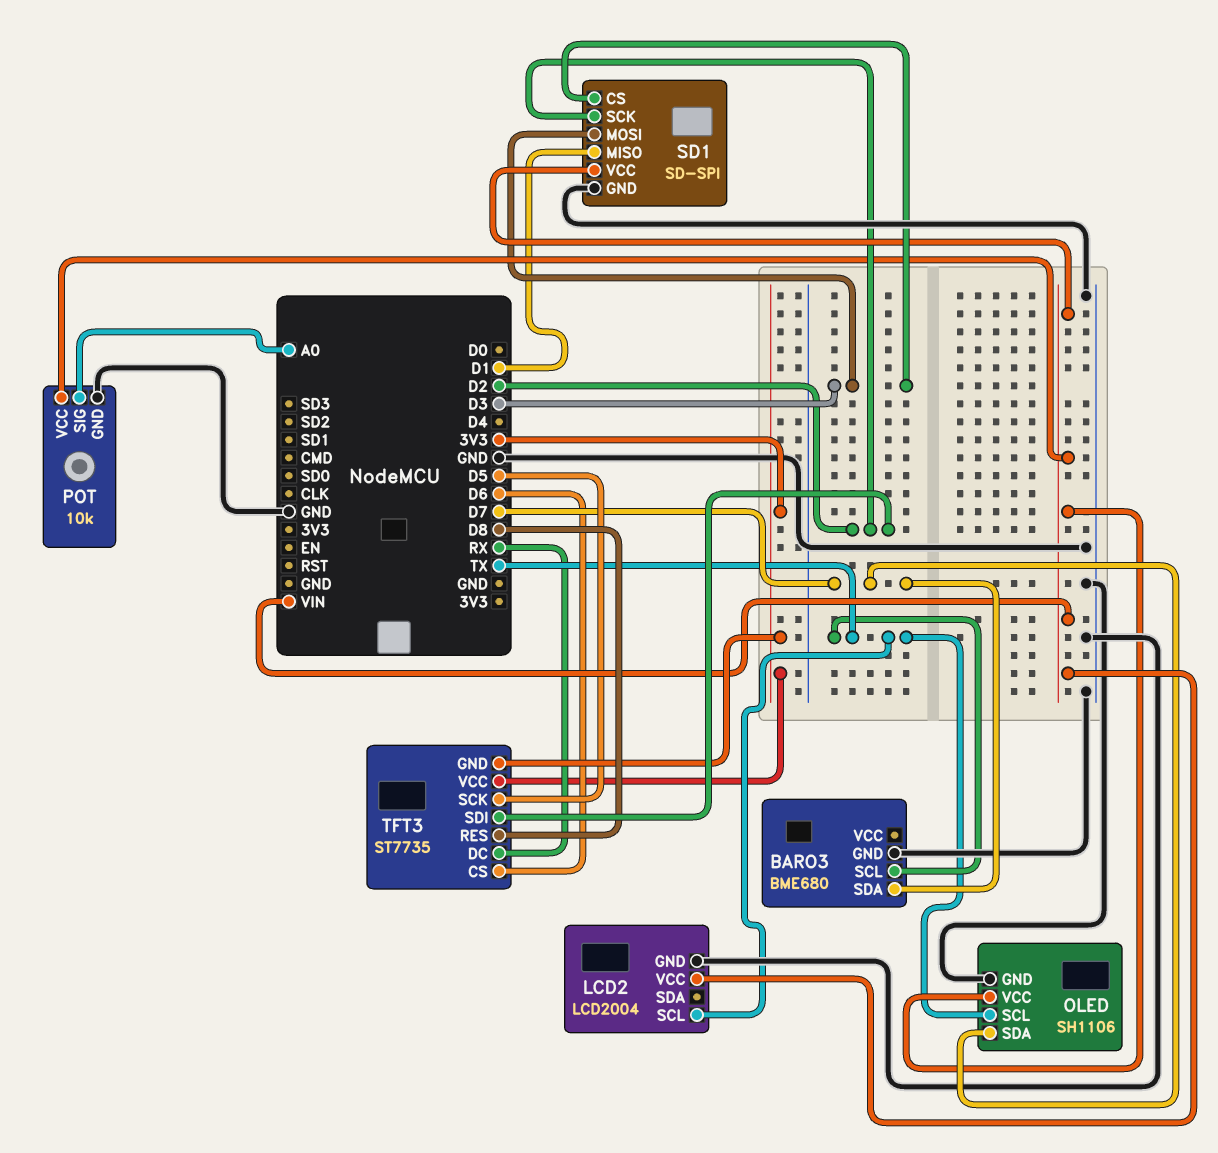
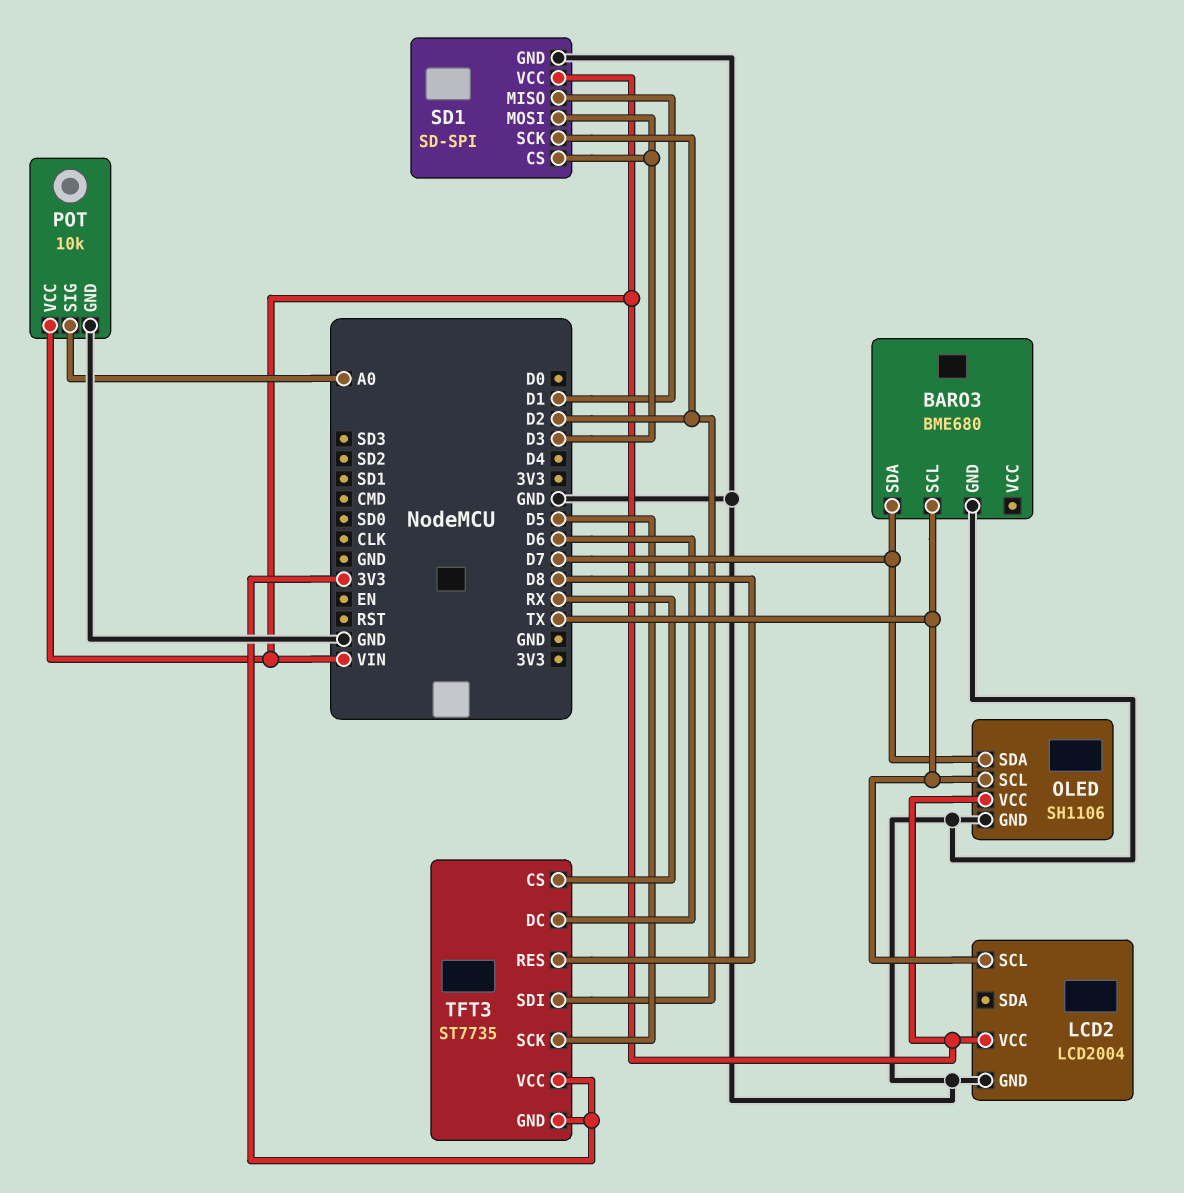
TFT3 pin CS: D6 -> RX
TFT3 pin DC: RX -> D6

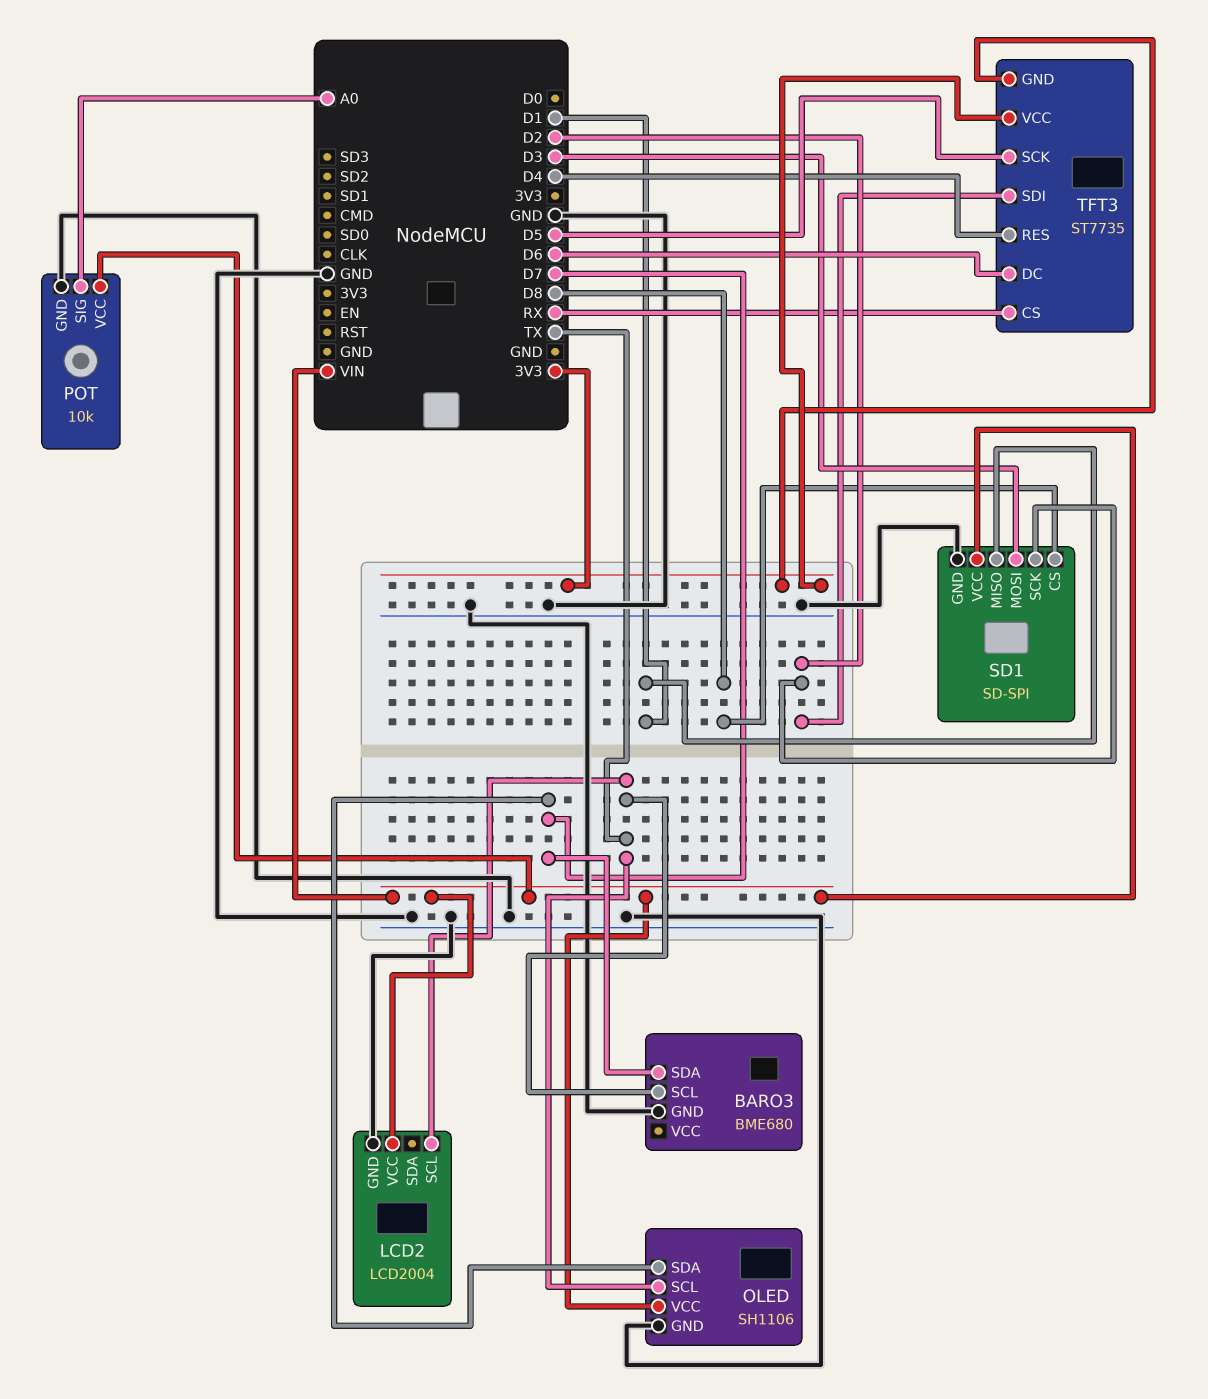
SD1 pin CS: D3 -> D8
TFT3 pin RES: D8 -> D4

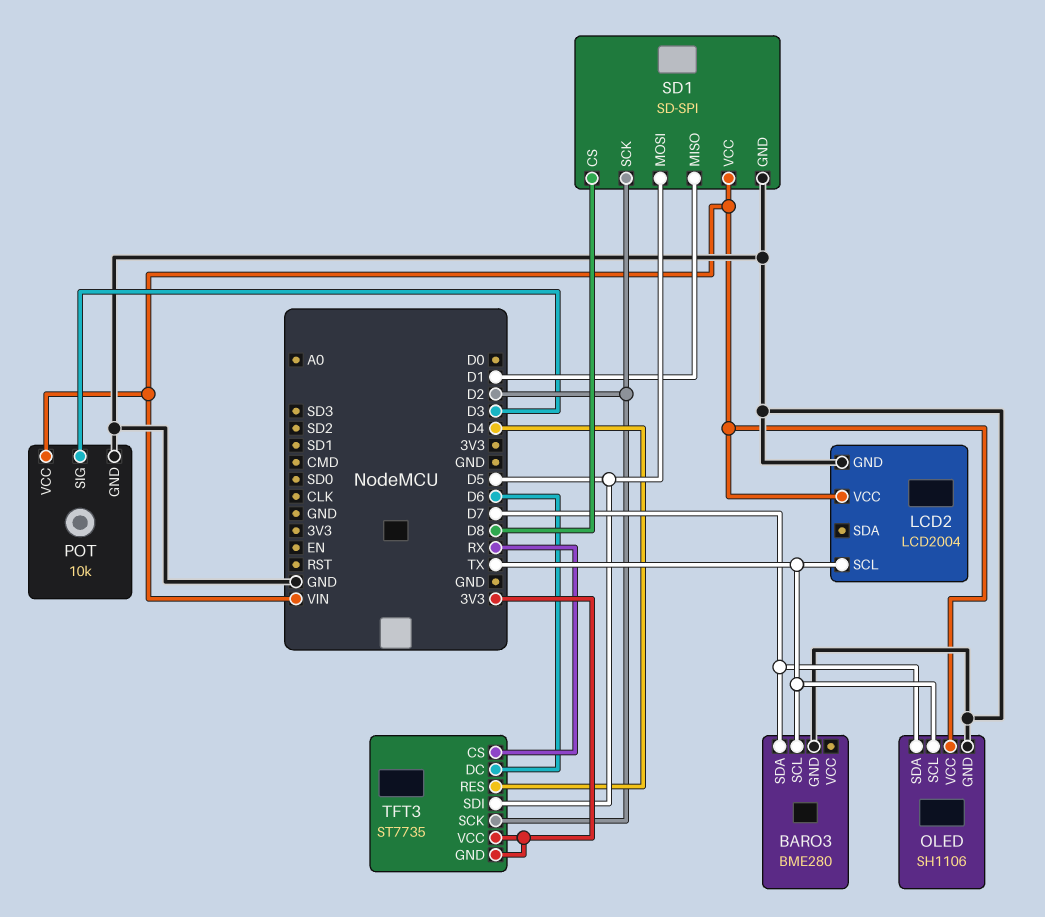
BARO3: BME680 -> BME280
POT pin SIG: A0 -> D3
SD1 pin MOSI: D3 -> D5
TFT3 pin SCK: D5 -> D2
TFT3 pin SDI: D2 -> D5

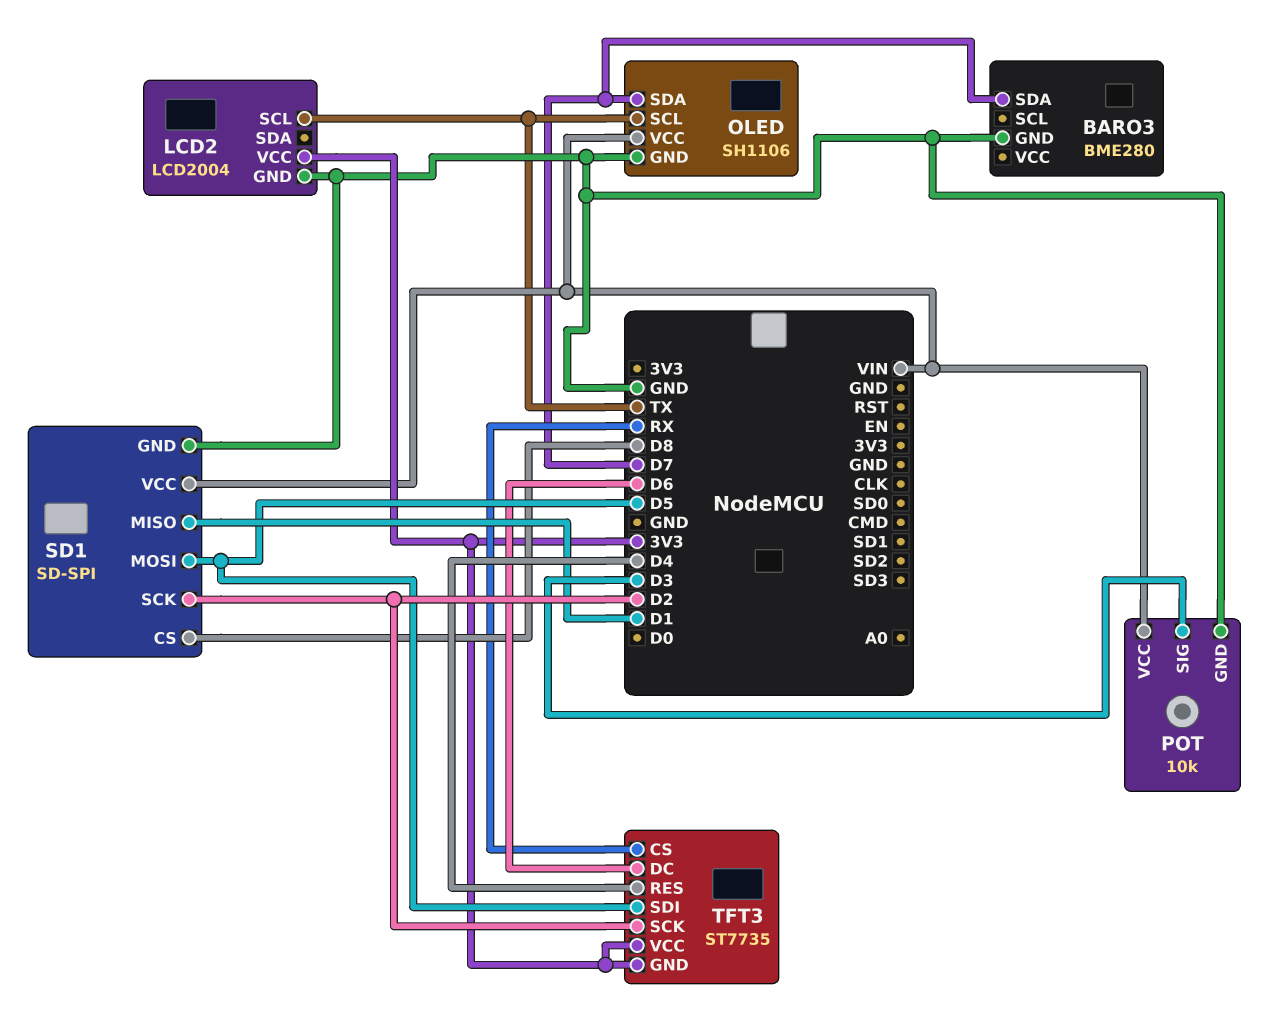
BARO3 pin SCL: TX -> none
LCD2 pin VCC: VIN -> 3V3

